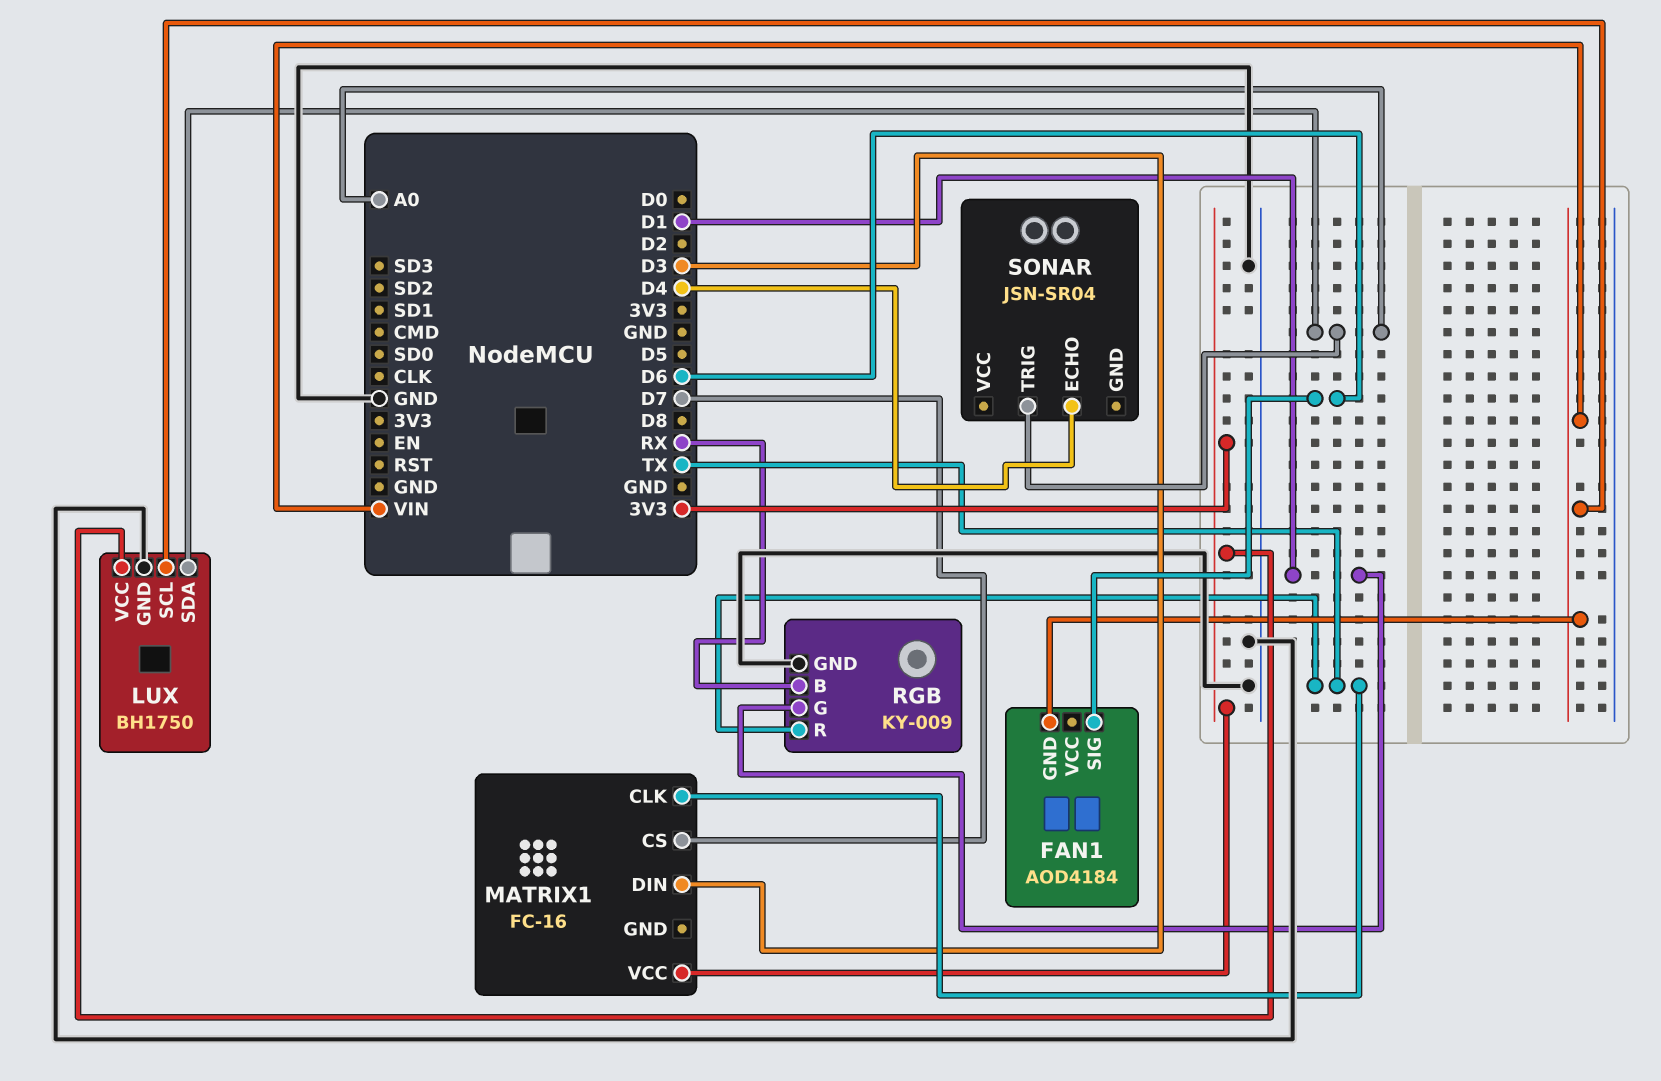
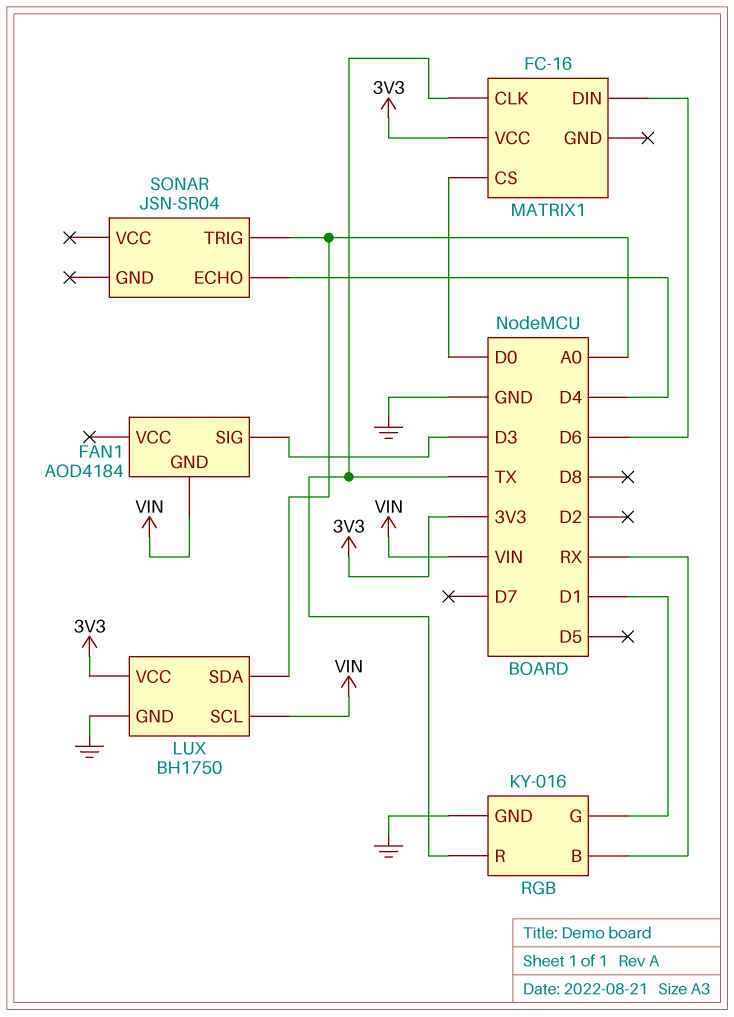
FAN1 pin SIG: D6 -> D3
MATRIX1 pin CS: D7 -> D0
MATRIX1 pin DIN: D3 -> D6
RGB: KY-009 -> KY-016

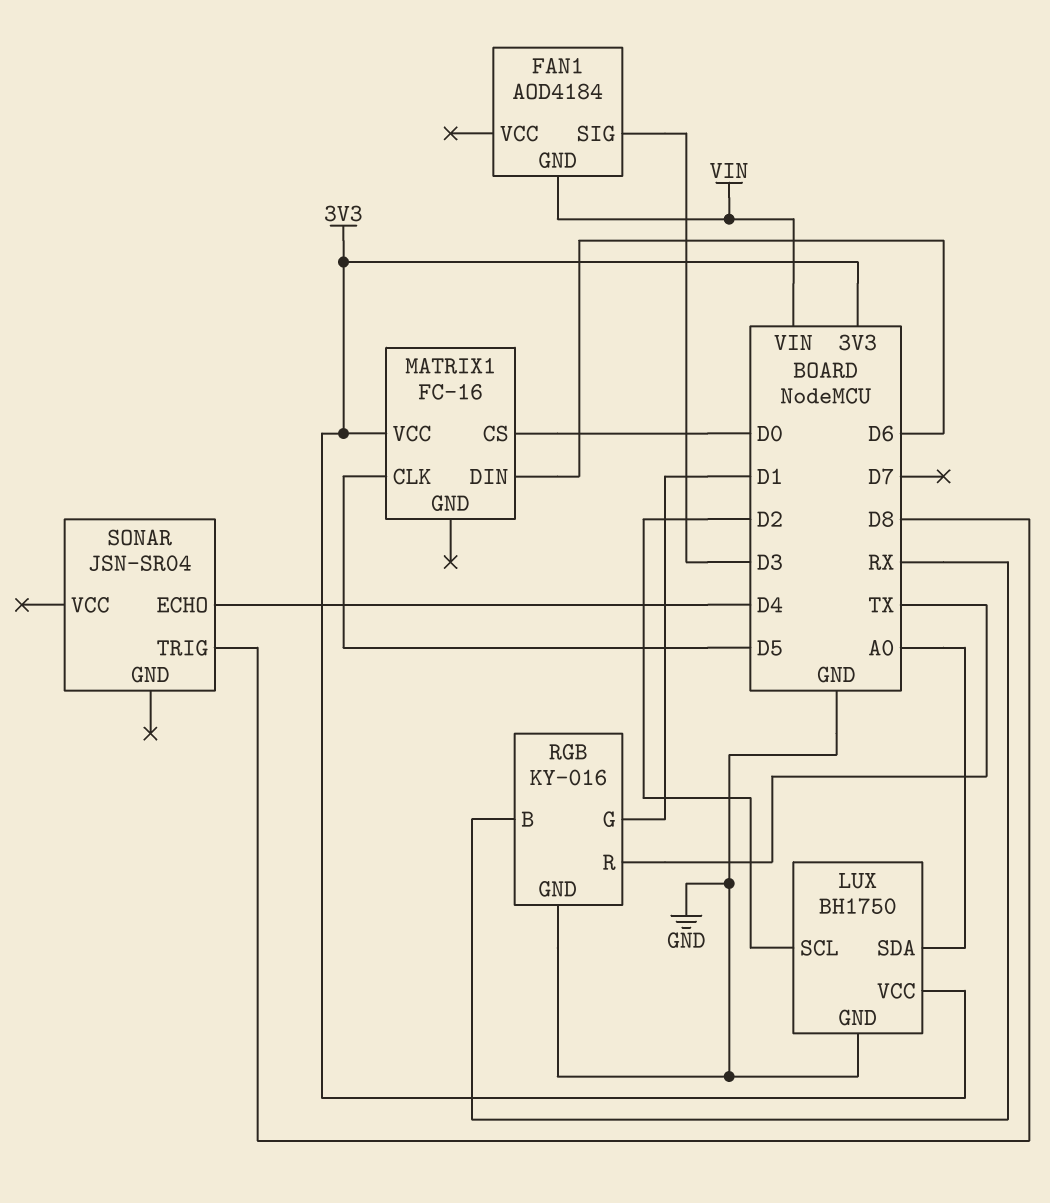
LUX pin SCL: VIN -> D2
MATRIX1 pin CLK: TX -> D5
SONAR pin TRIG: A0 -> D8

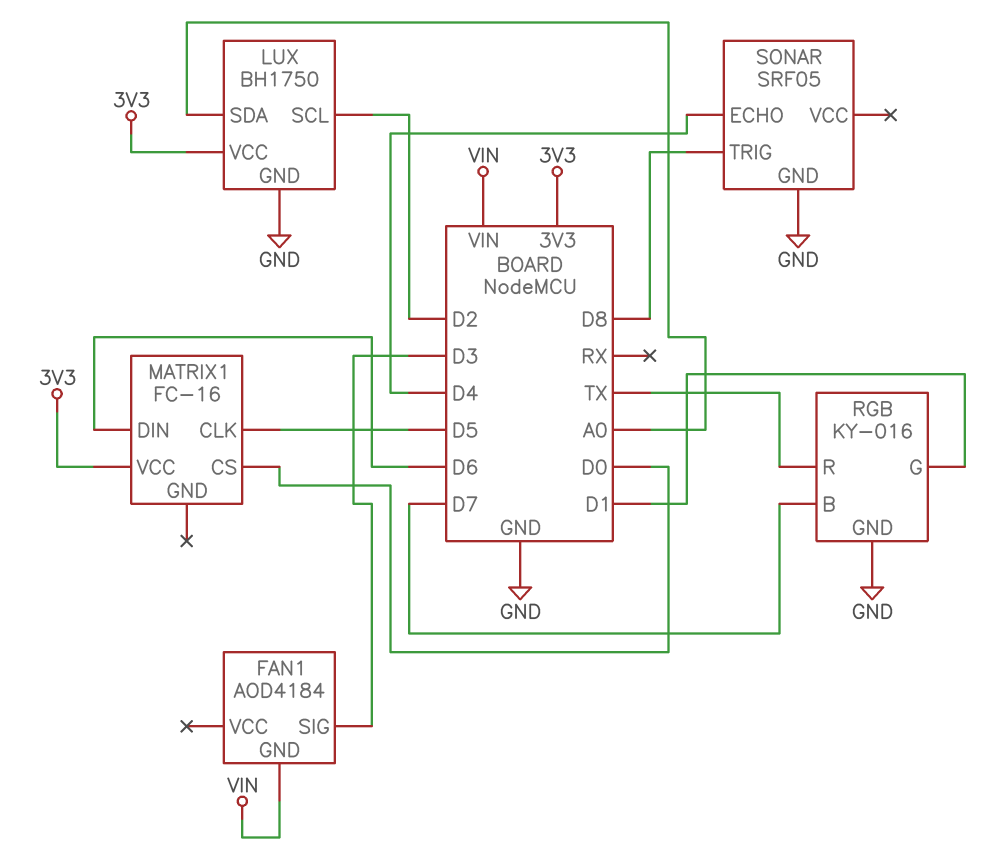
RGB pin B: RX -> D7
SONAR: JSN-SR04 -> SRF05
SONAR pin GND: none -> GND

